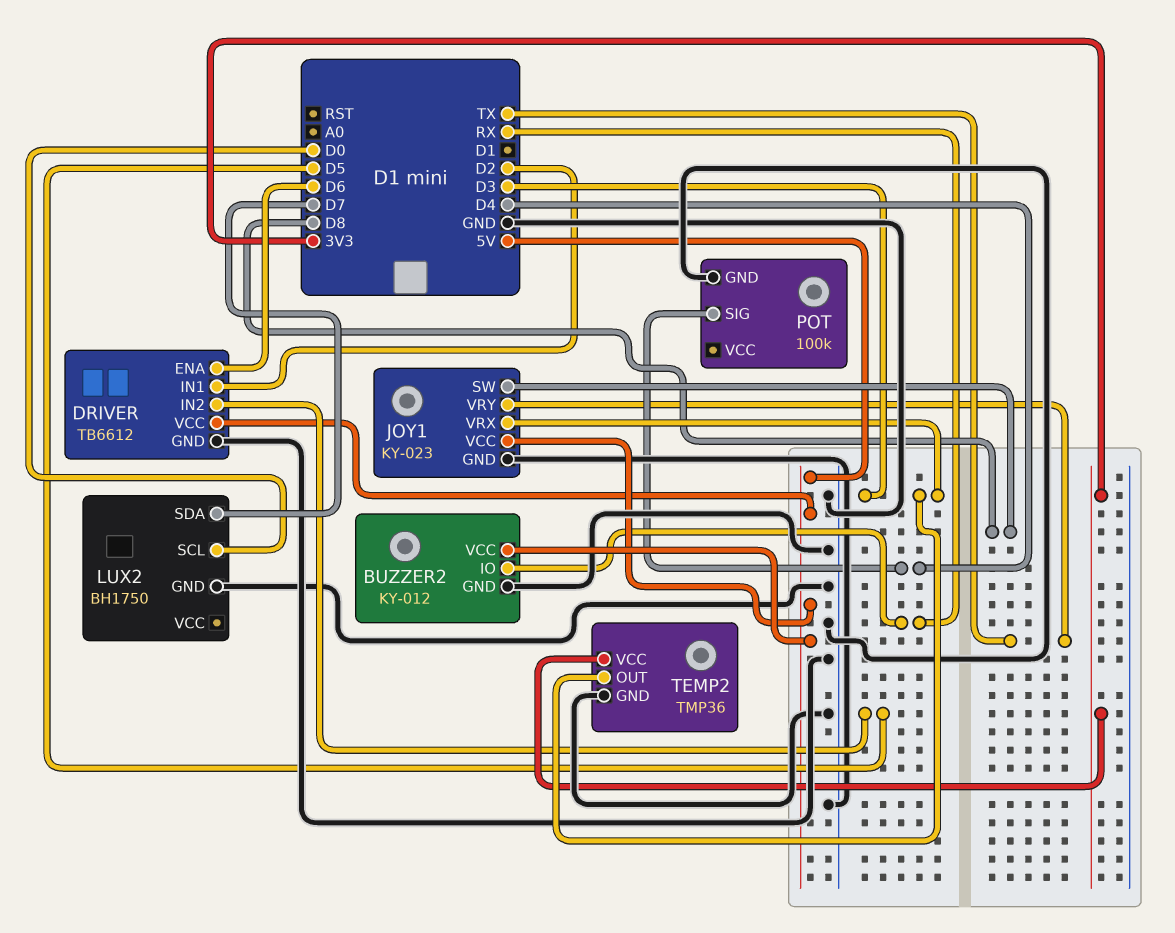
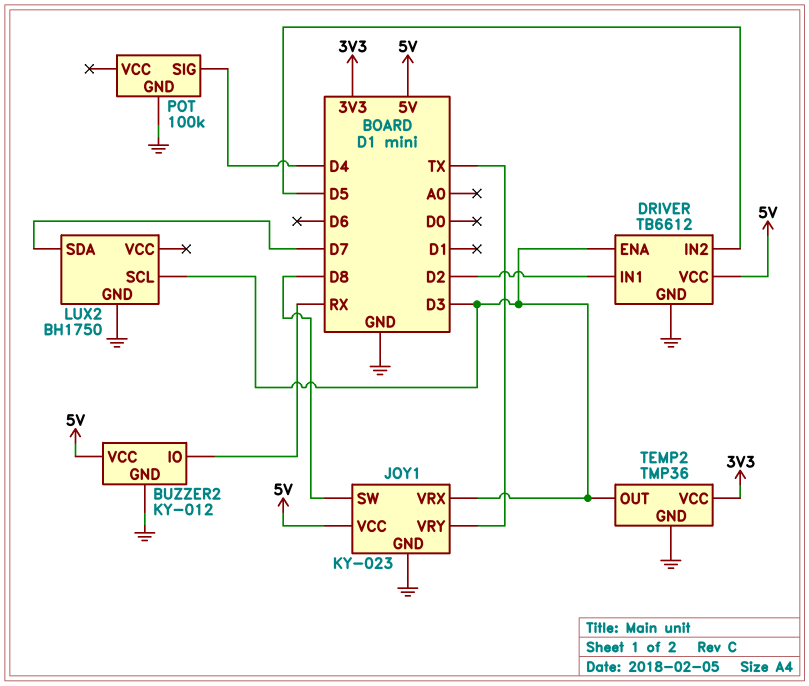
DRIVER pin ENA: D6 -> D3
LUX2 pin SCL: D0 -> D3

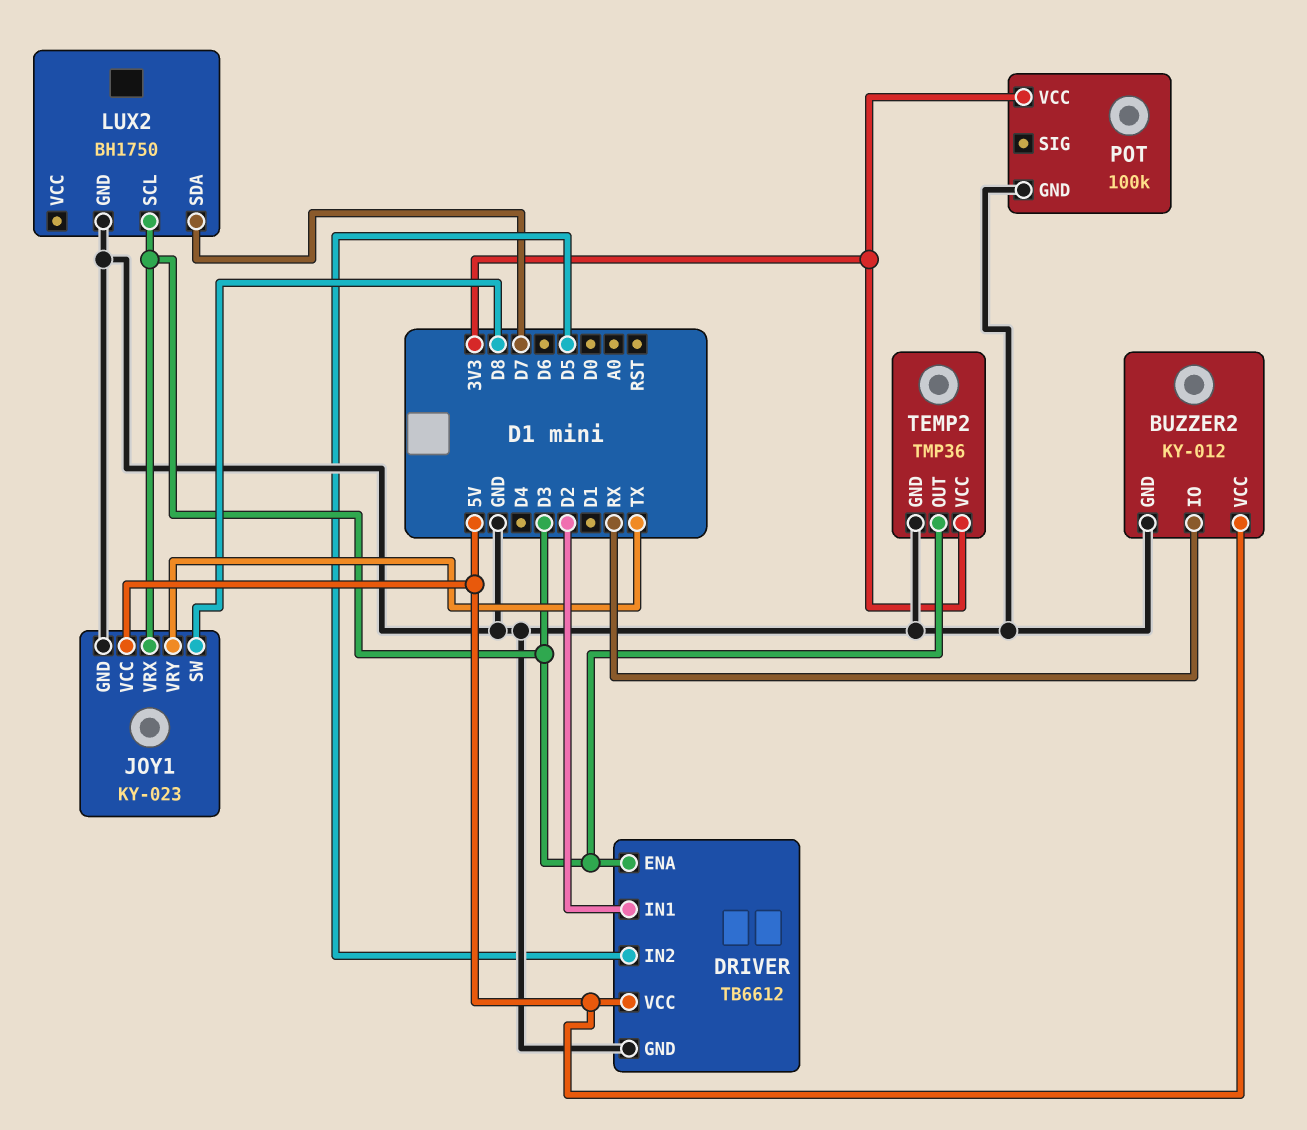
POT pin SIG: D4 -> none
POT pin VCC: none -> 3V3

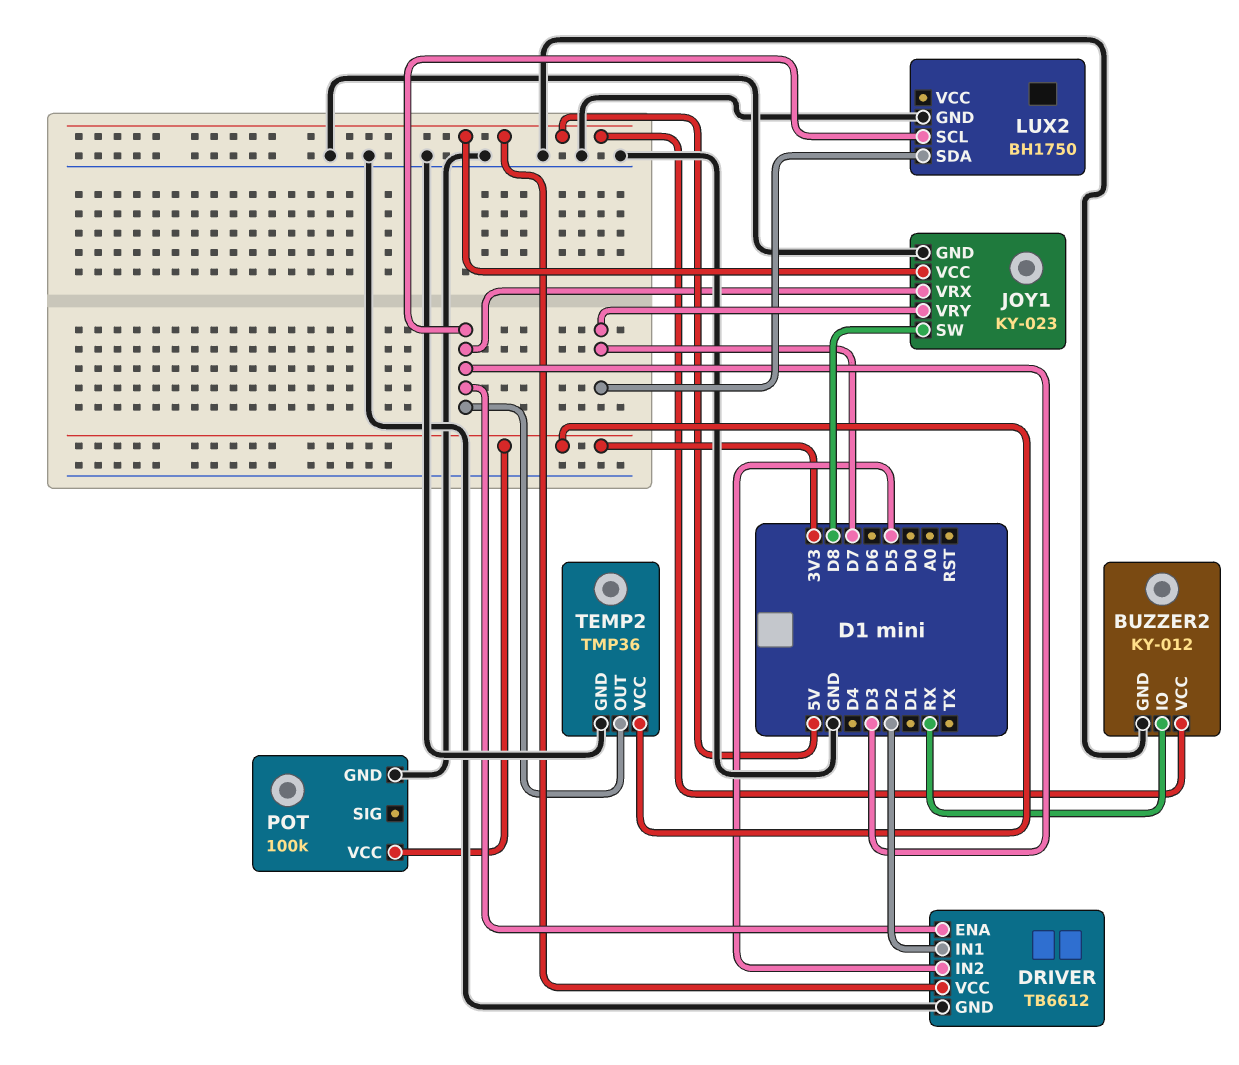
JOY1 pin VRY: TX -> D7

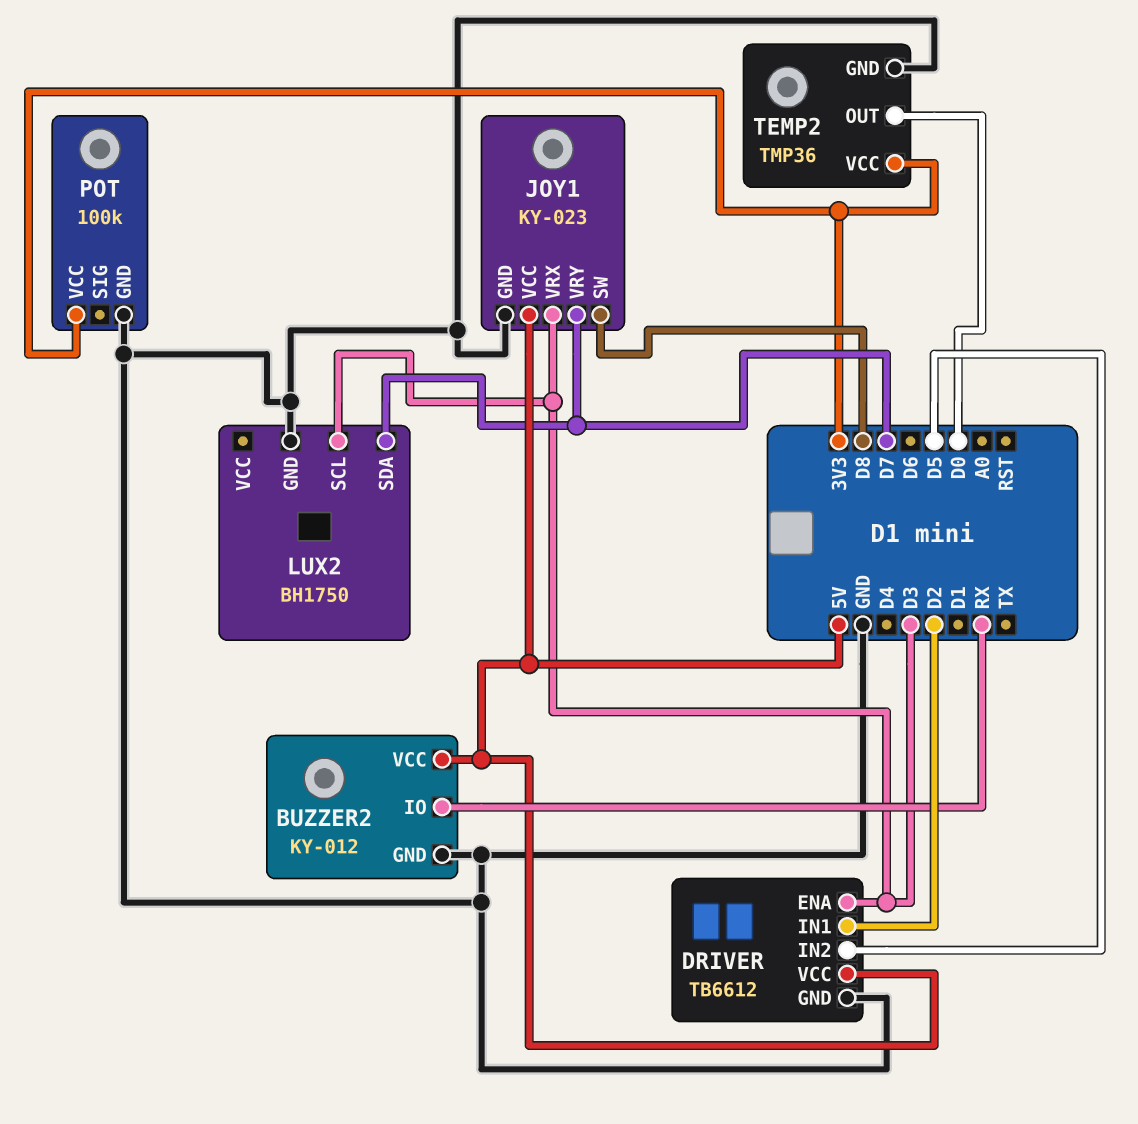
TEMP2 pin OUT: D3 -> D0

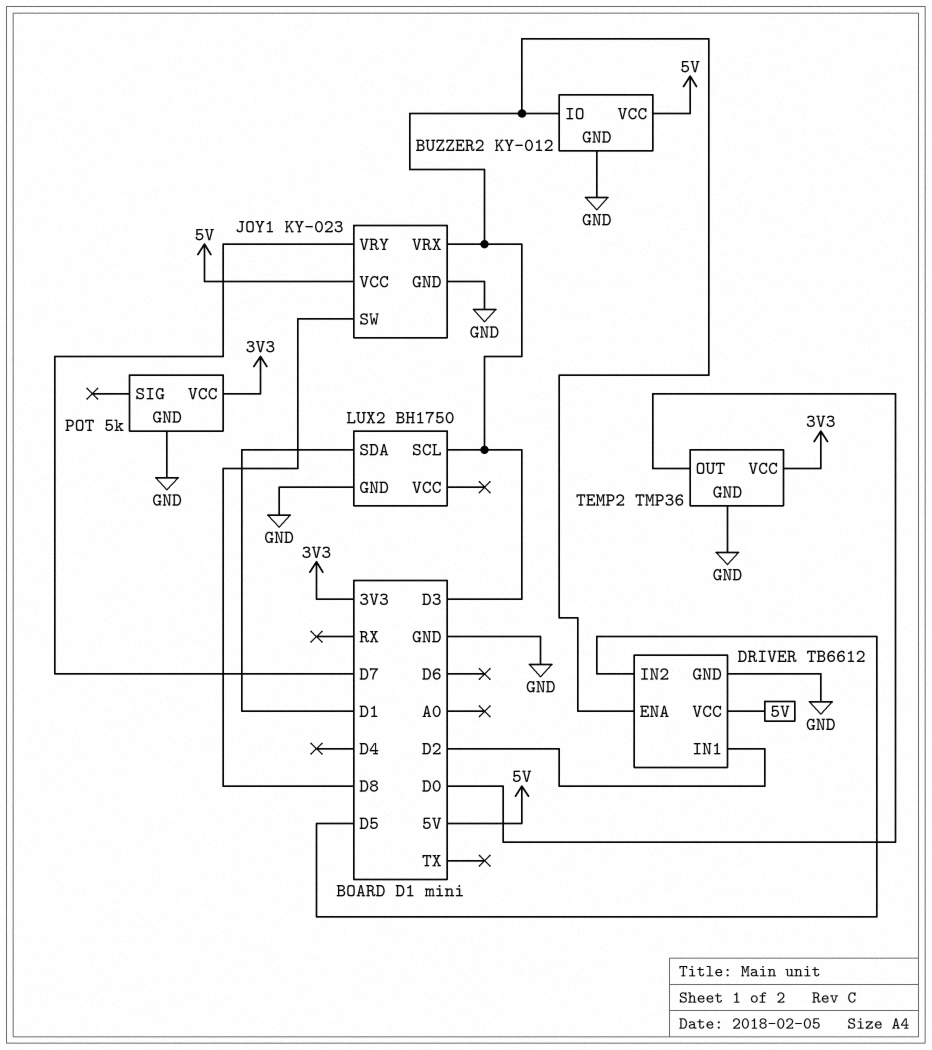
BUZZER2 pin IO: RX -> D3
LUX2 pin SDA: D7 -> D1
POT: 100k -> 5k

